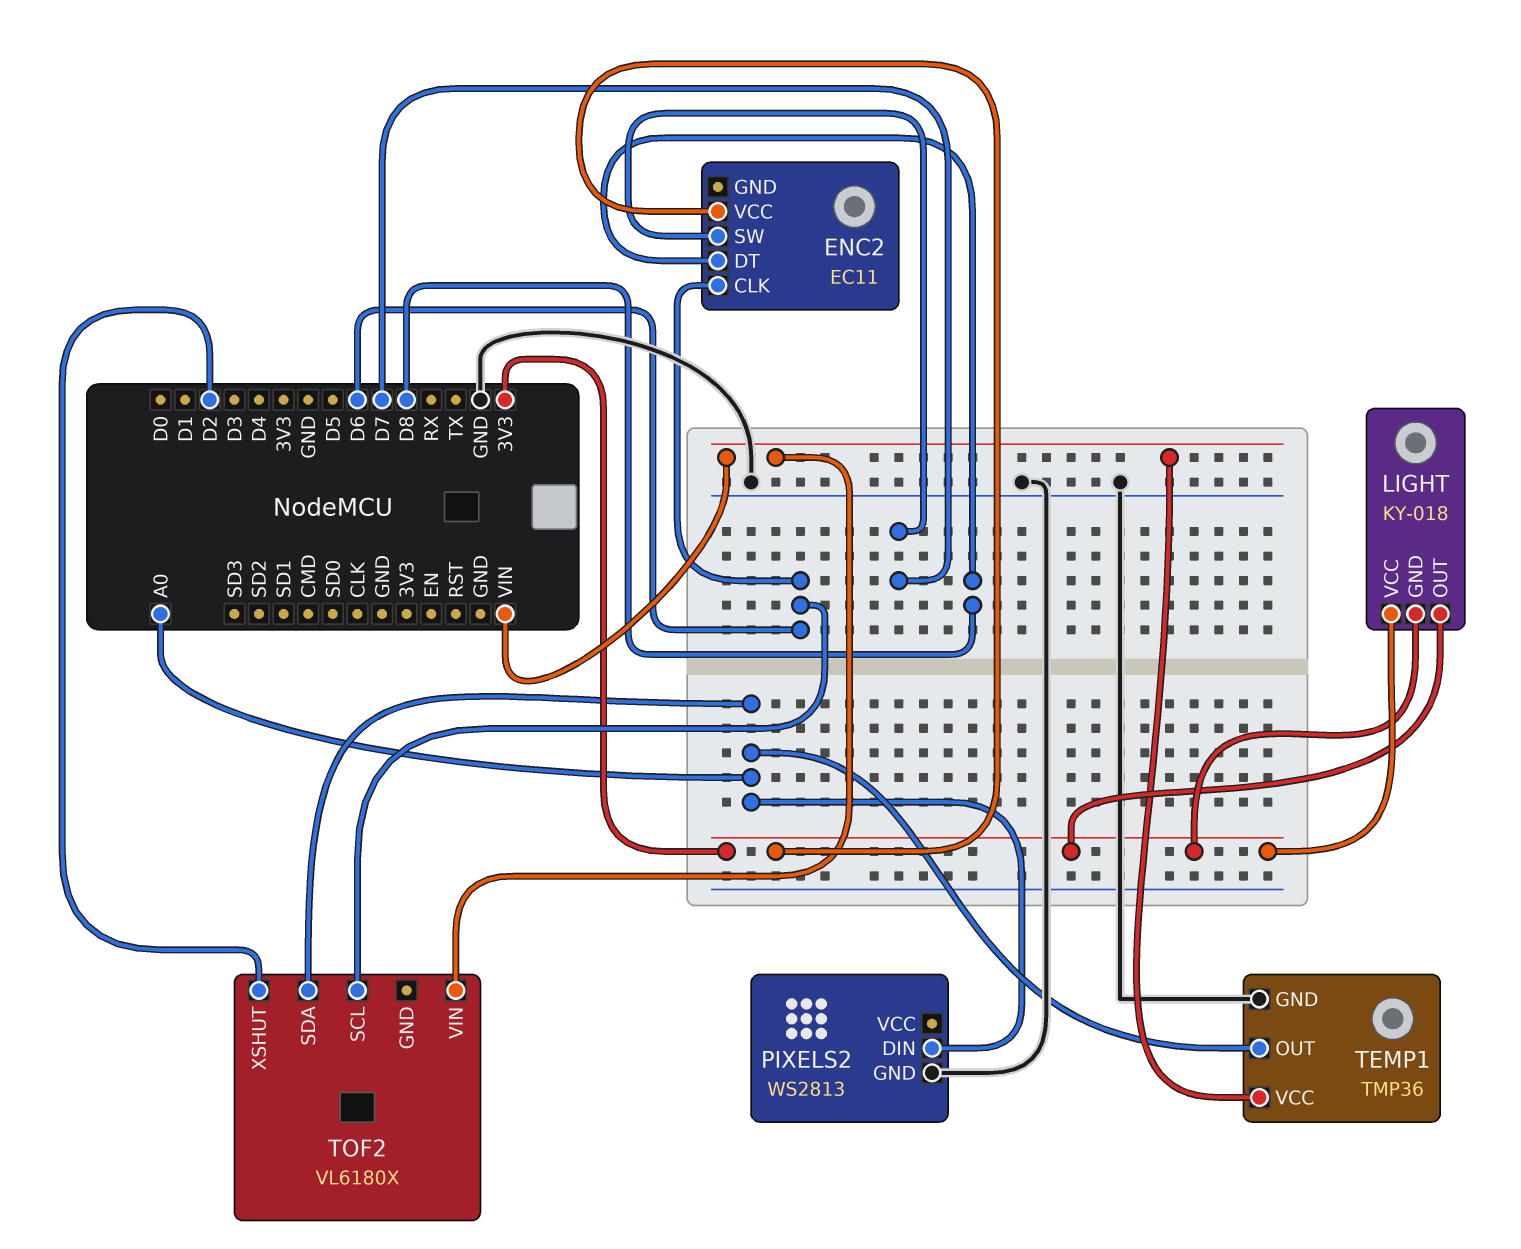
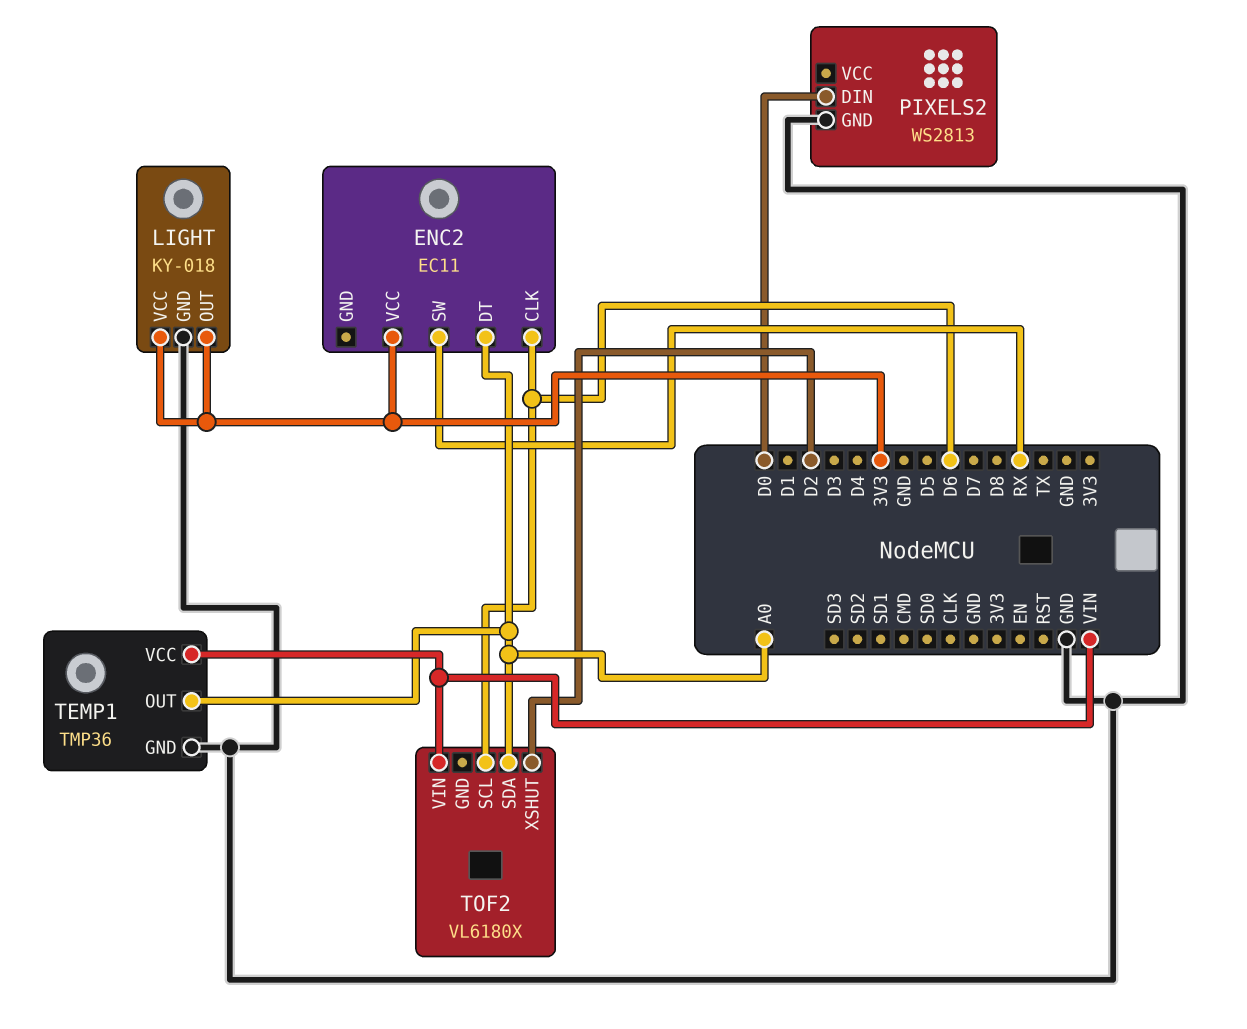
ENC2 pin DT: D8 -> A0
ENC2 pin SW: D7 -> RX
LIGHT pin GND: 3V3 -> GND
PIXELS2 pin DIN: A0 -> D0

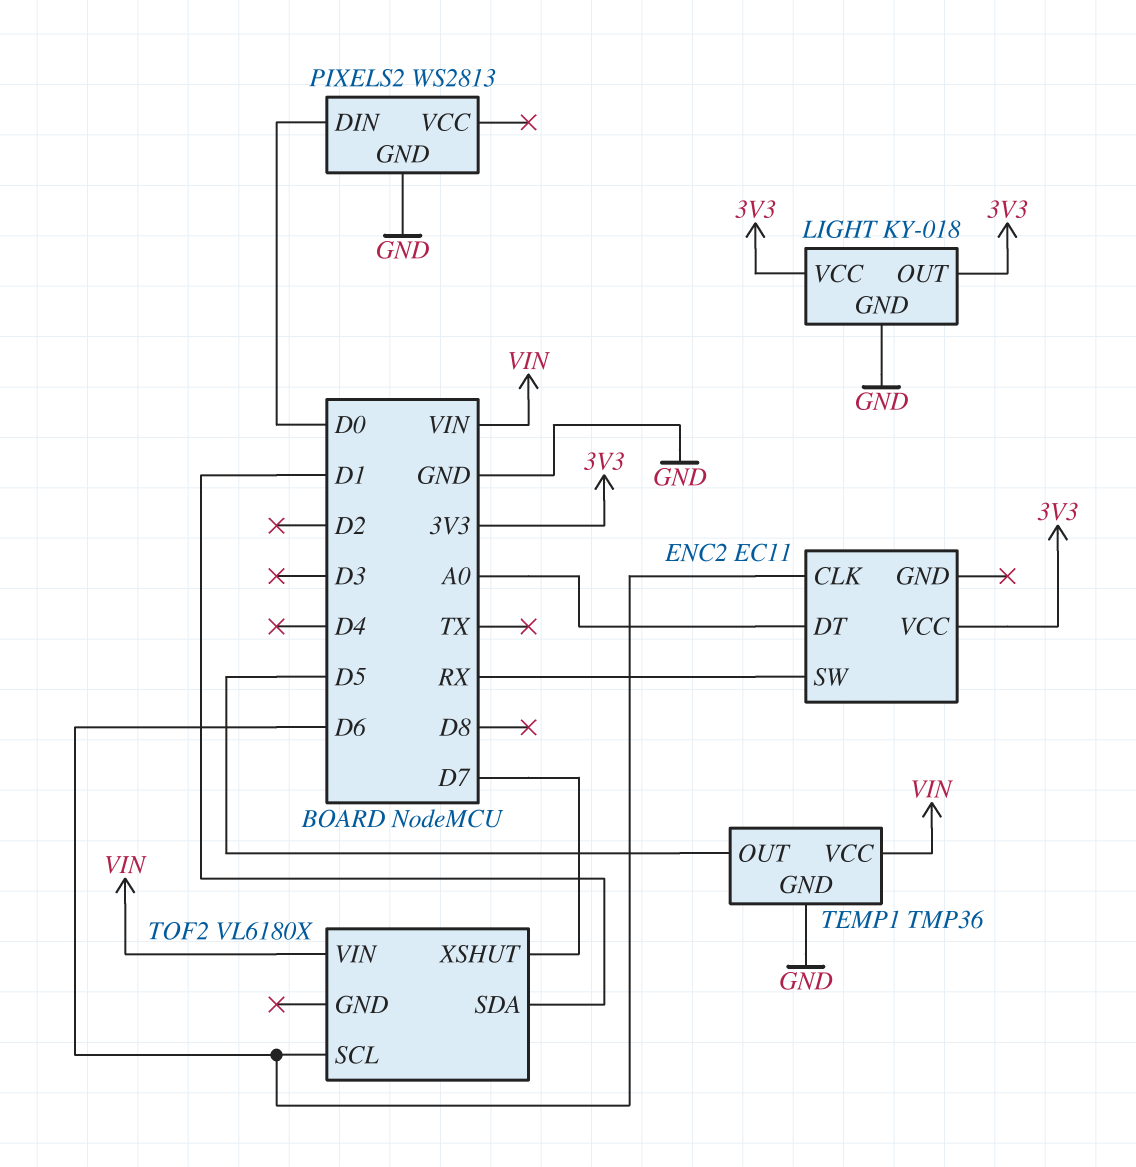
TEMP1 pin OUT: A0 -> D5
TOF2 pin SDA: A0 -> D1
TOF2 pin XSHUT: D2 -> D7

